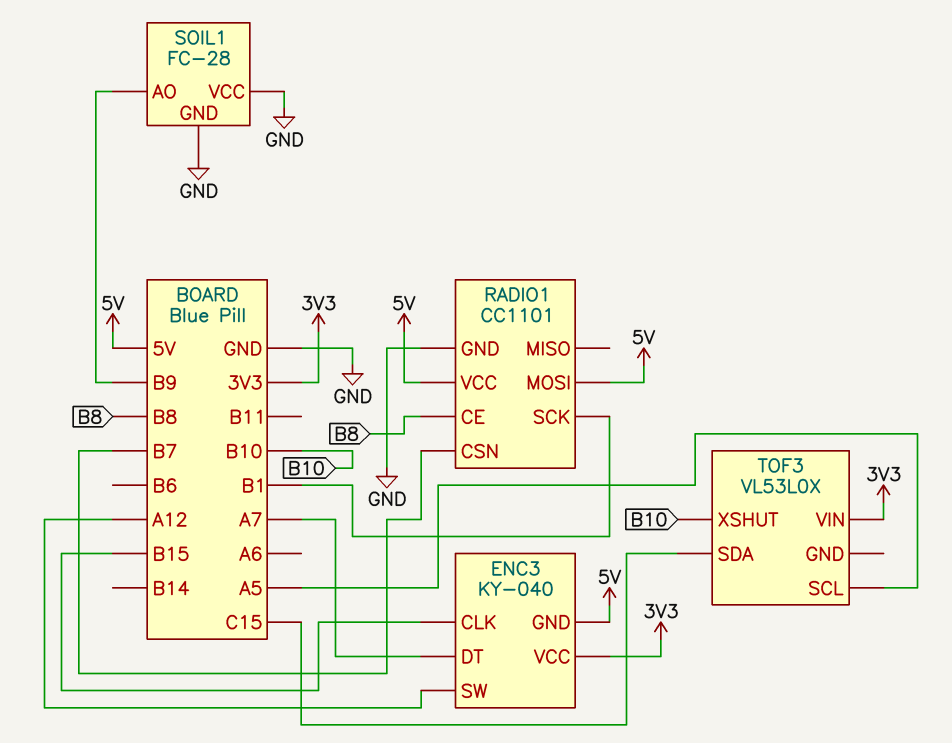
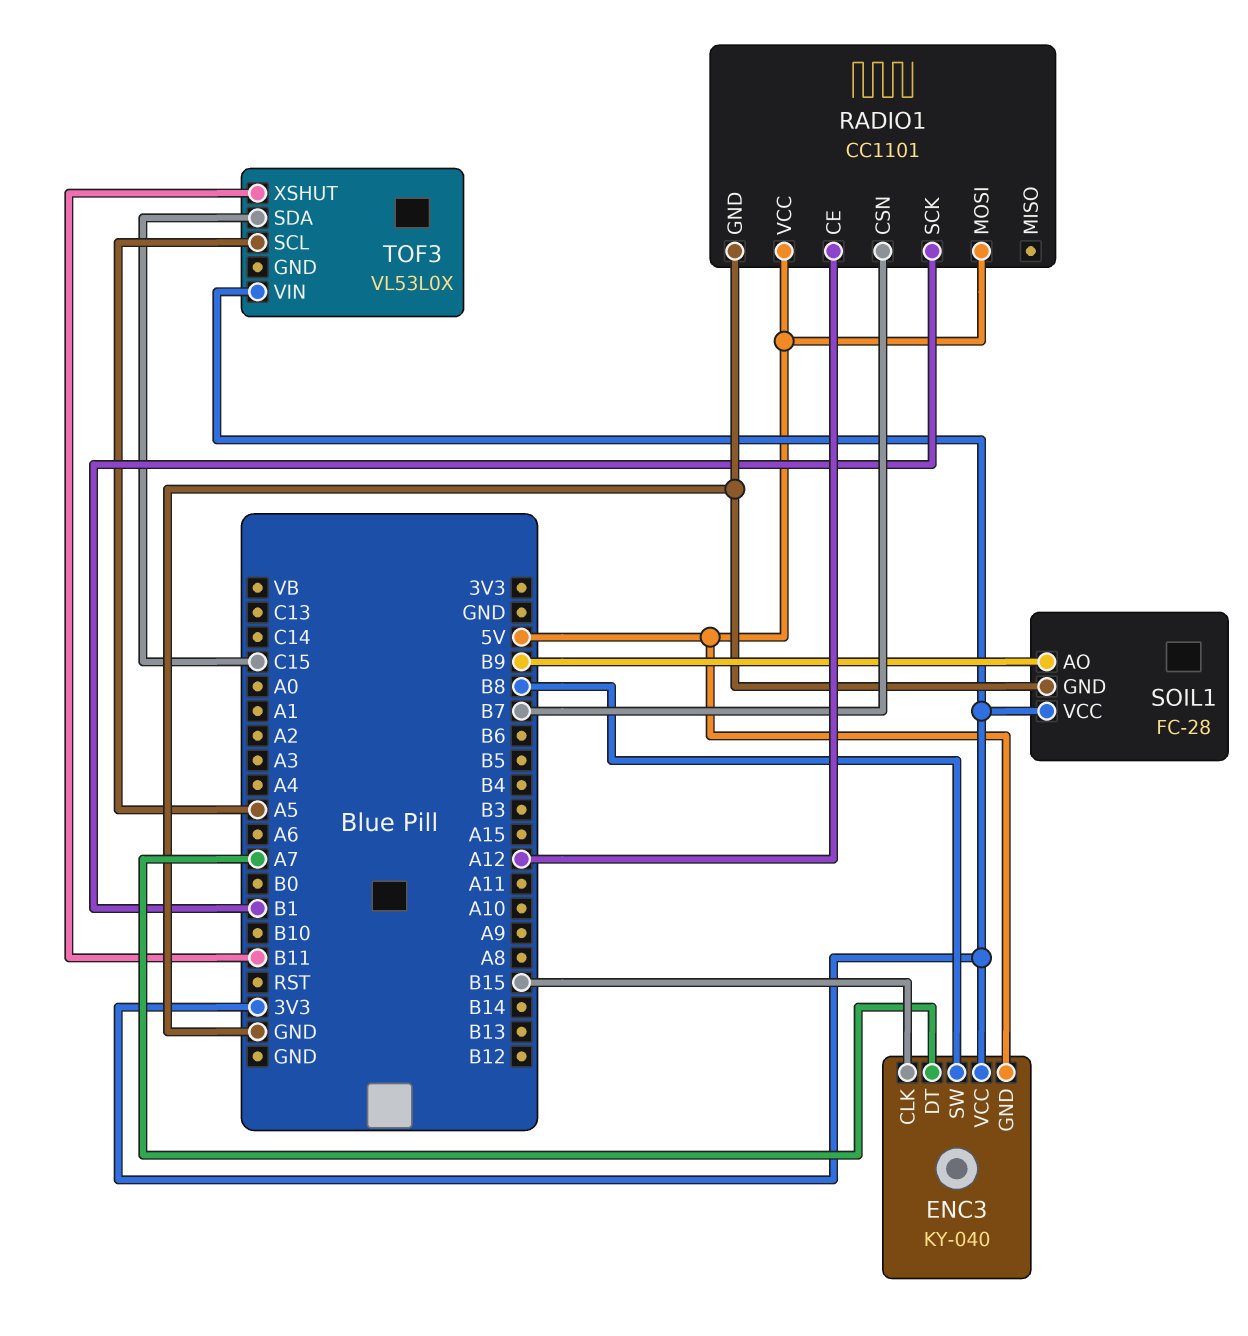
ENC3 pin SW: A12 -> B8
RADIO1 pin CE: B8 -> A12
SOIL1 pin VCC: GND -> 3V3
TOF3 pin XSHUT: B10 -> B11

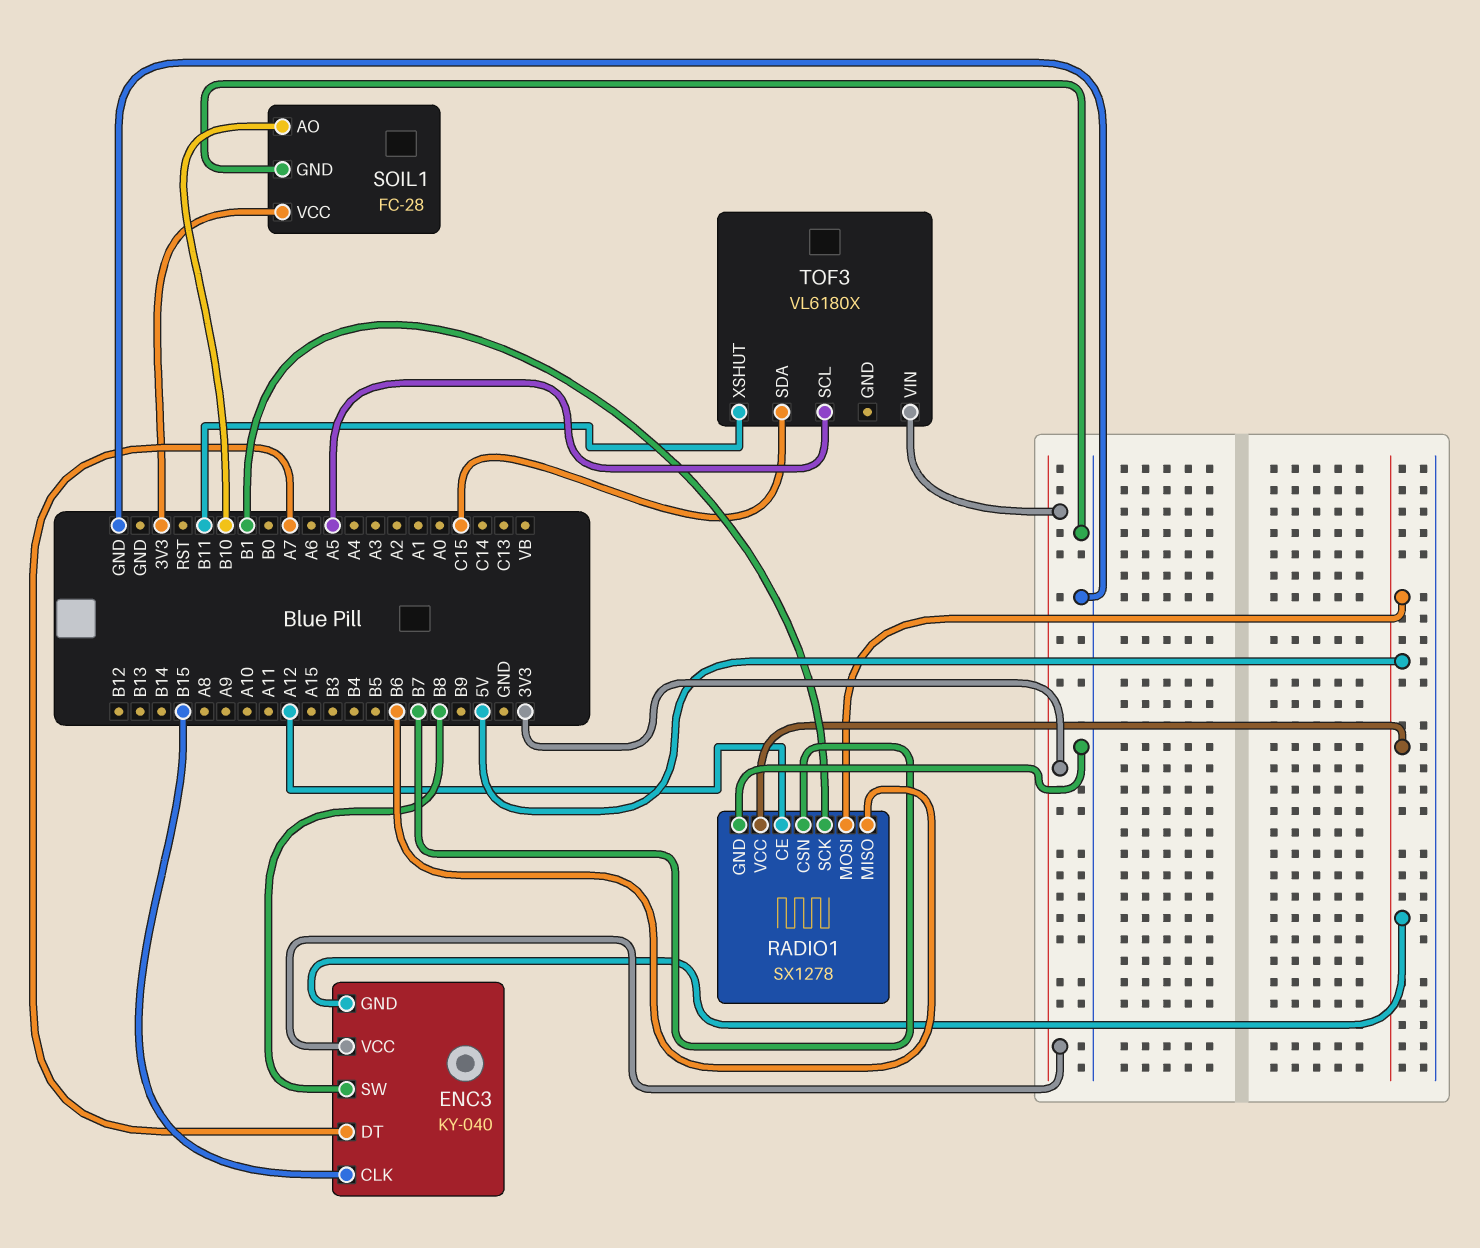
RADIO1: CC1101 -> SX1278
RADIO1 pin MISO: none -> B6
SOIL1 pin AO: B9 -> B10
TOF3: VL53L0X -> VL6180X

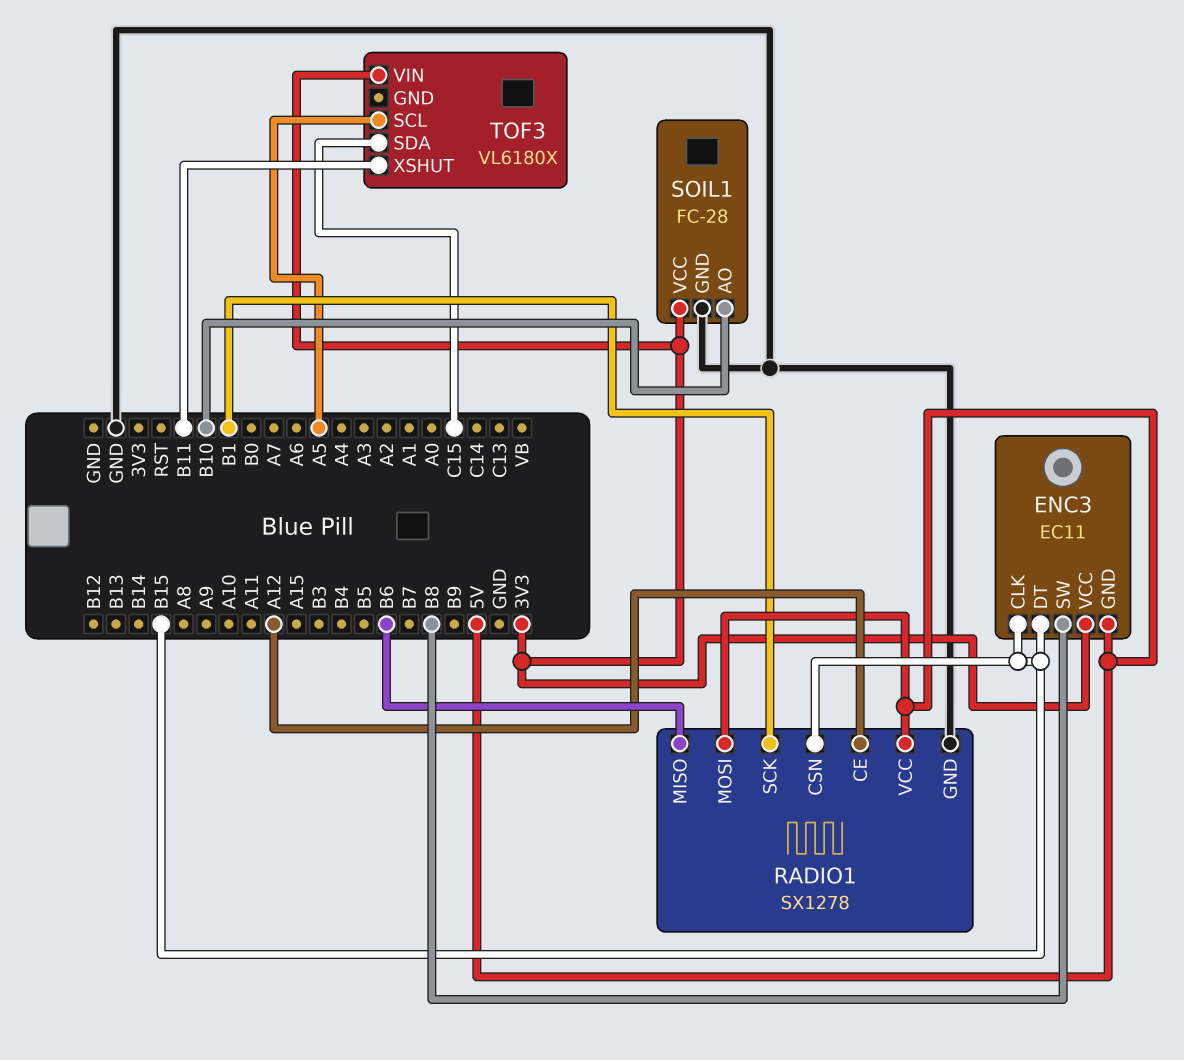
ENC3: KY-040 -> EC11
ENC3 pin DT: A7 -> B15
RADIO1 pin CSN: B7 -> B15

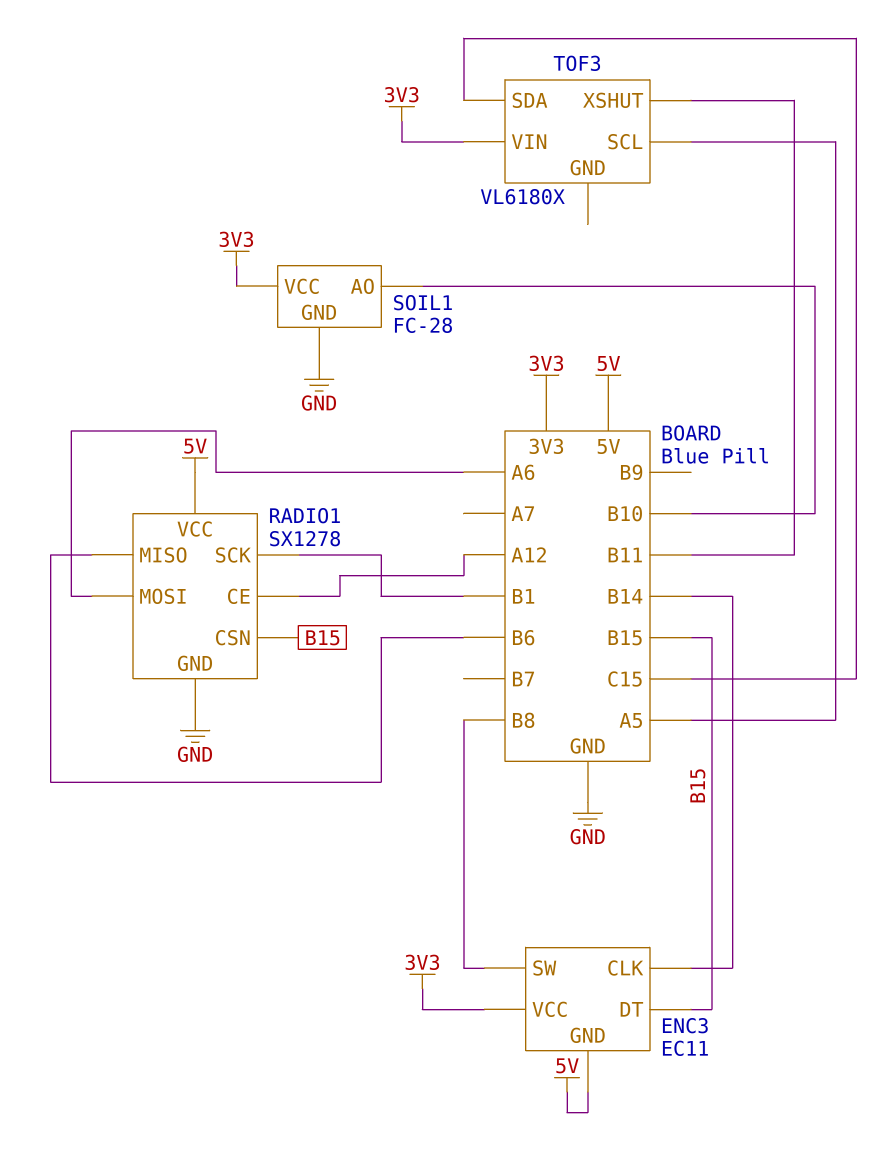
ENC3 pin CLK: B15 -> B14
RADIO1 pin MOSI: 5V -> A6

